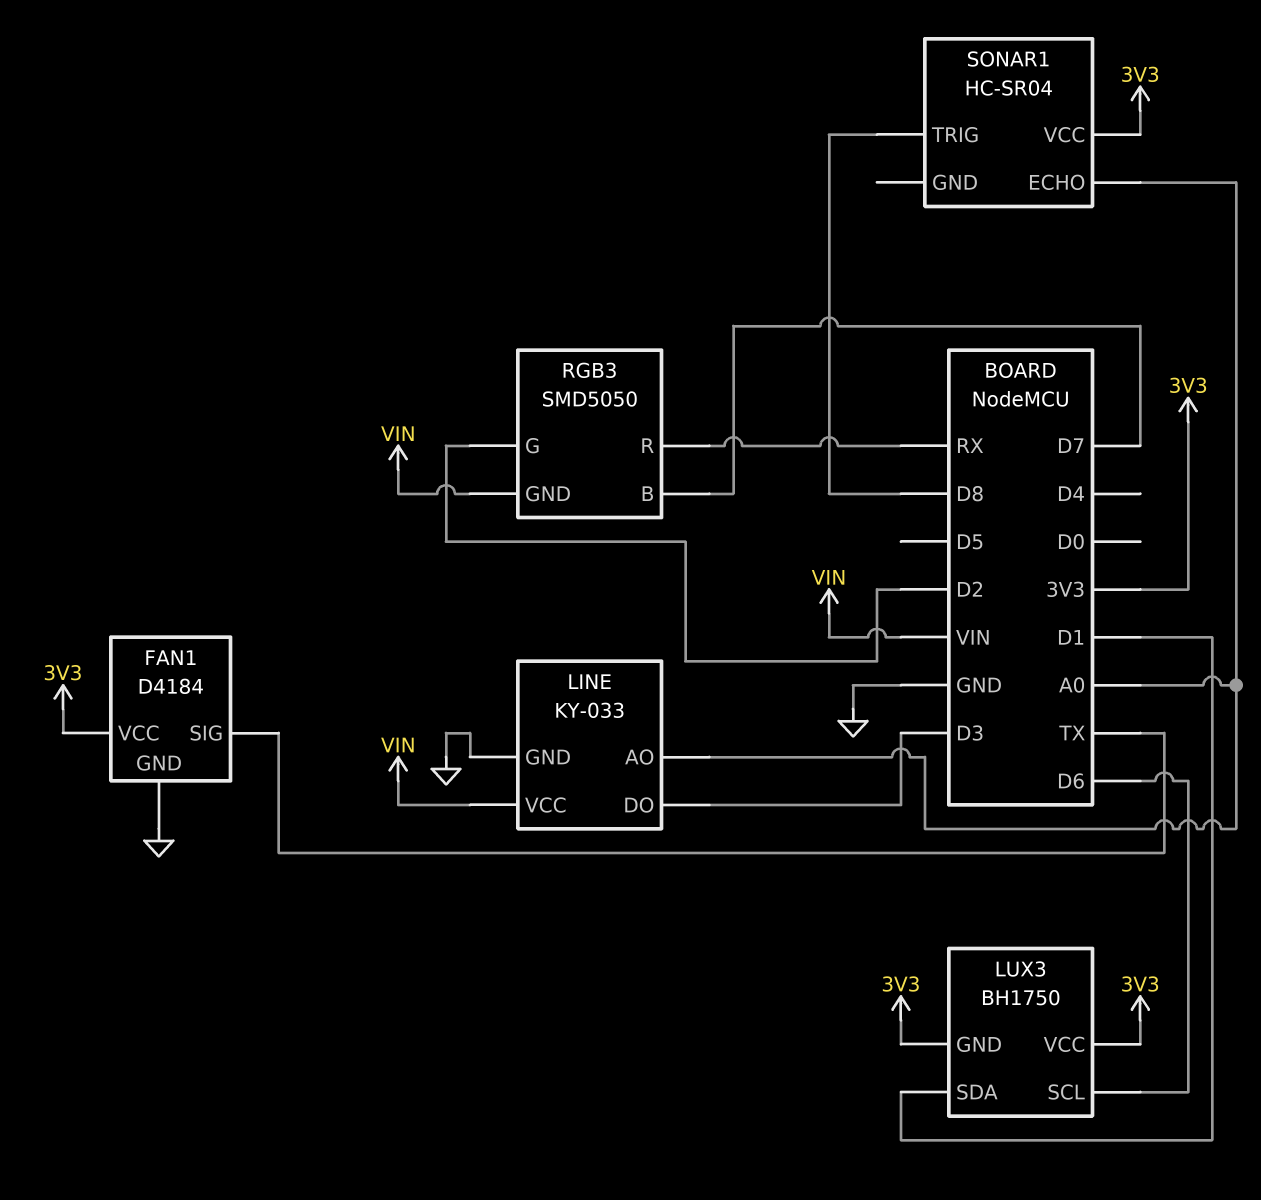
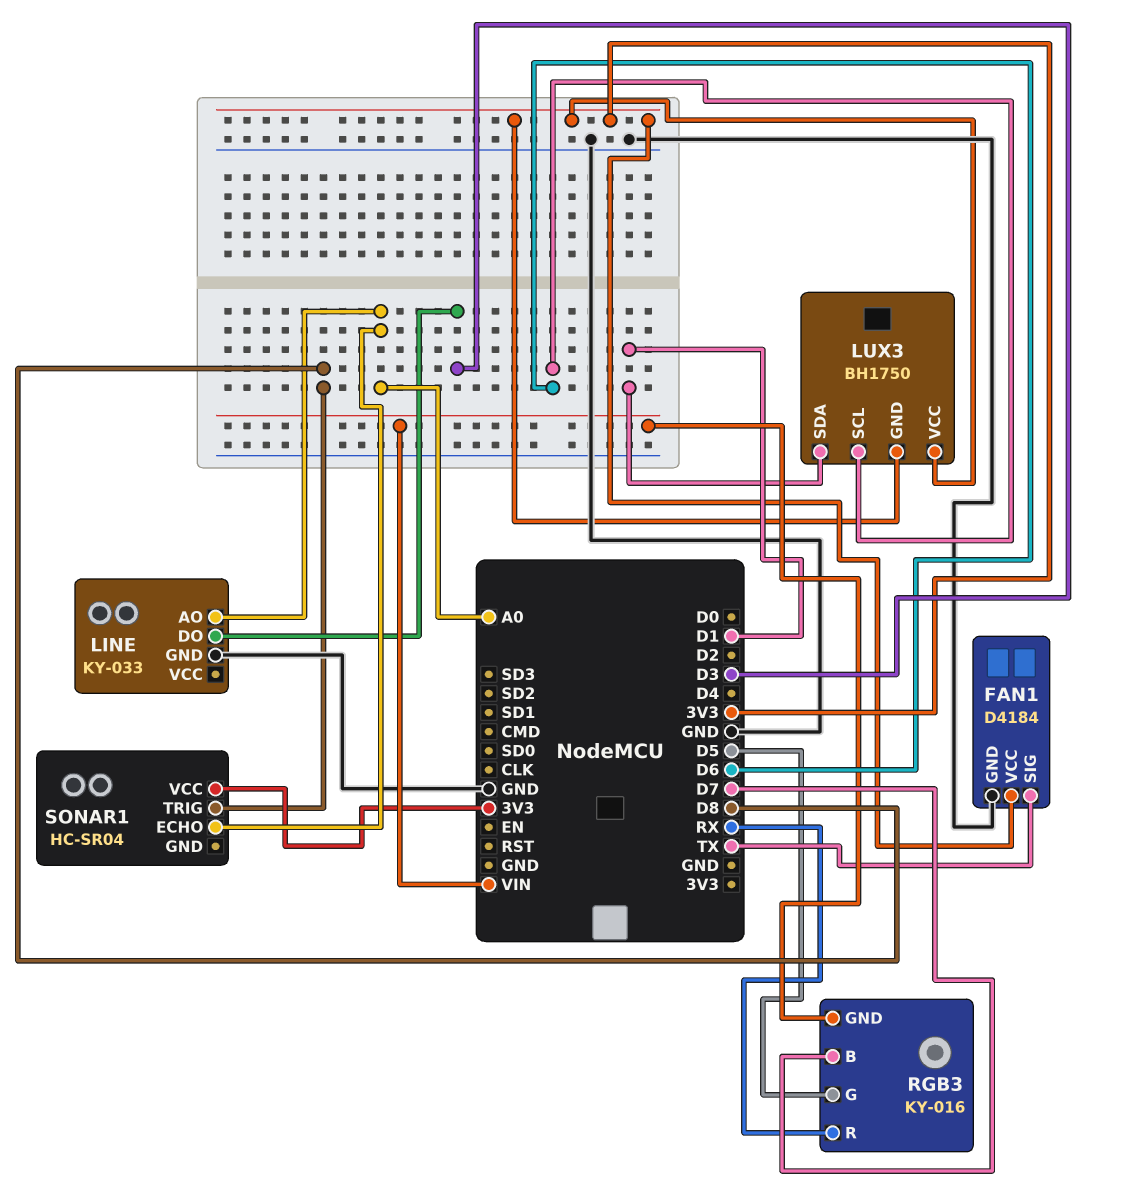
LINE pin VCC: VIN -> none
RGB3: SMD5050 -> KY-016
RGB3 pin G: D2 -> D5

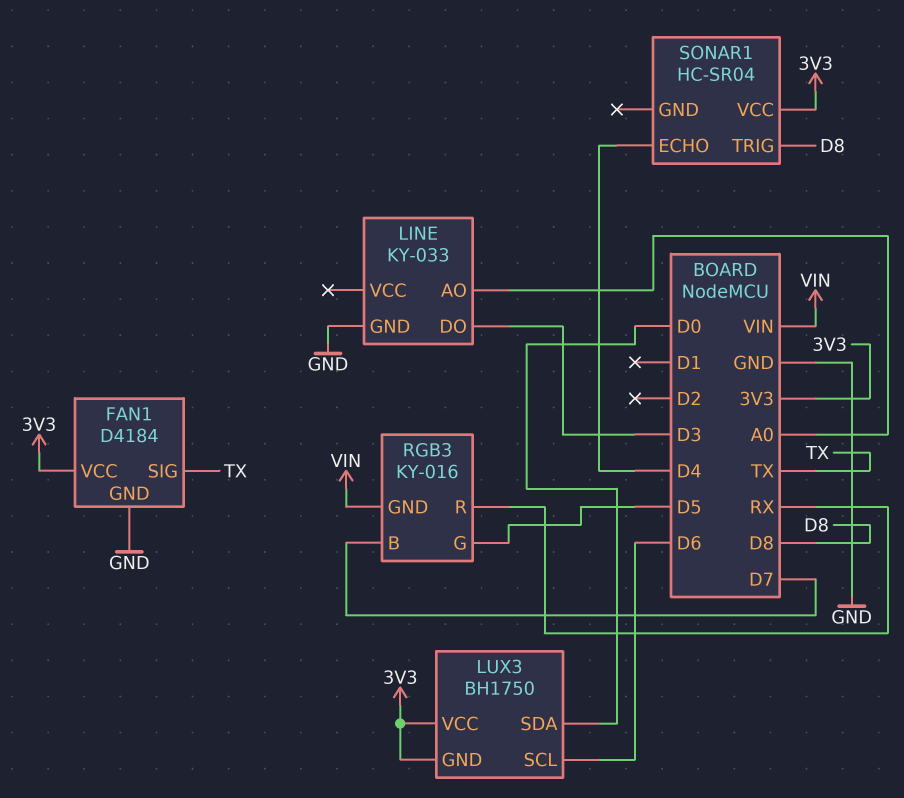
LUX3 pin SDA: D1 -> D0
SONAR1 pin ECHO: A0 -> D4

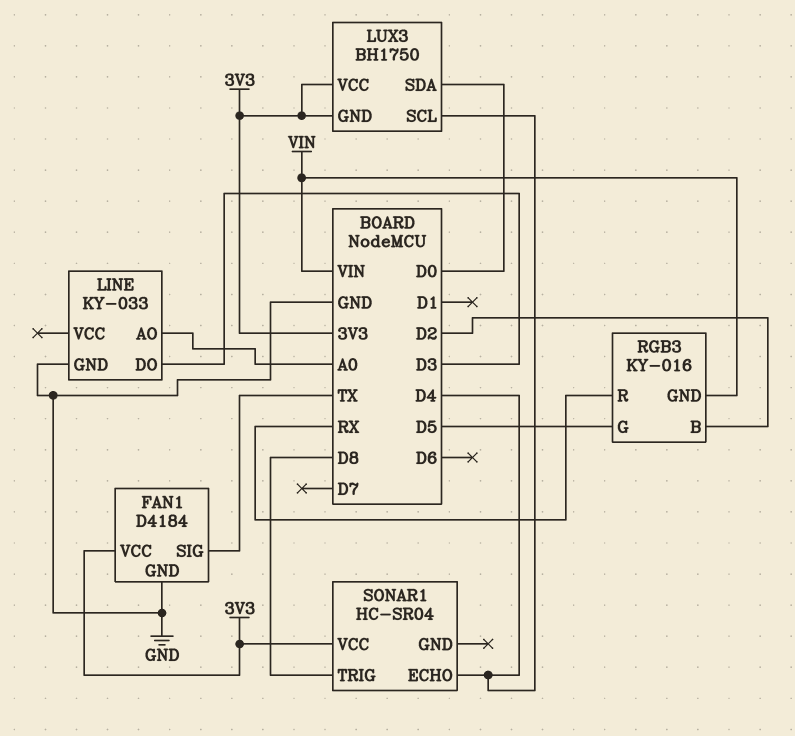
LUX3 pin SCL: D6 -> D4
RGB3 pin B: D7 -> D2

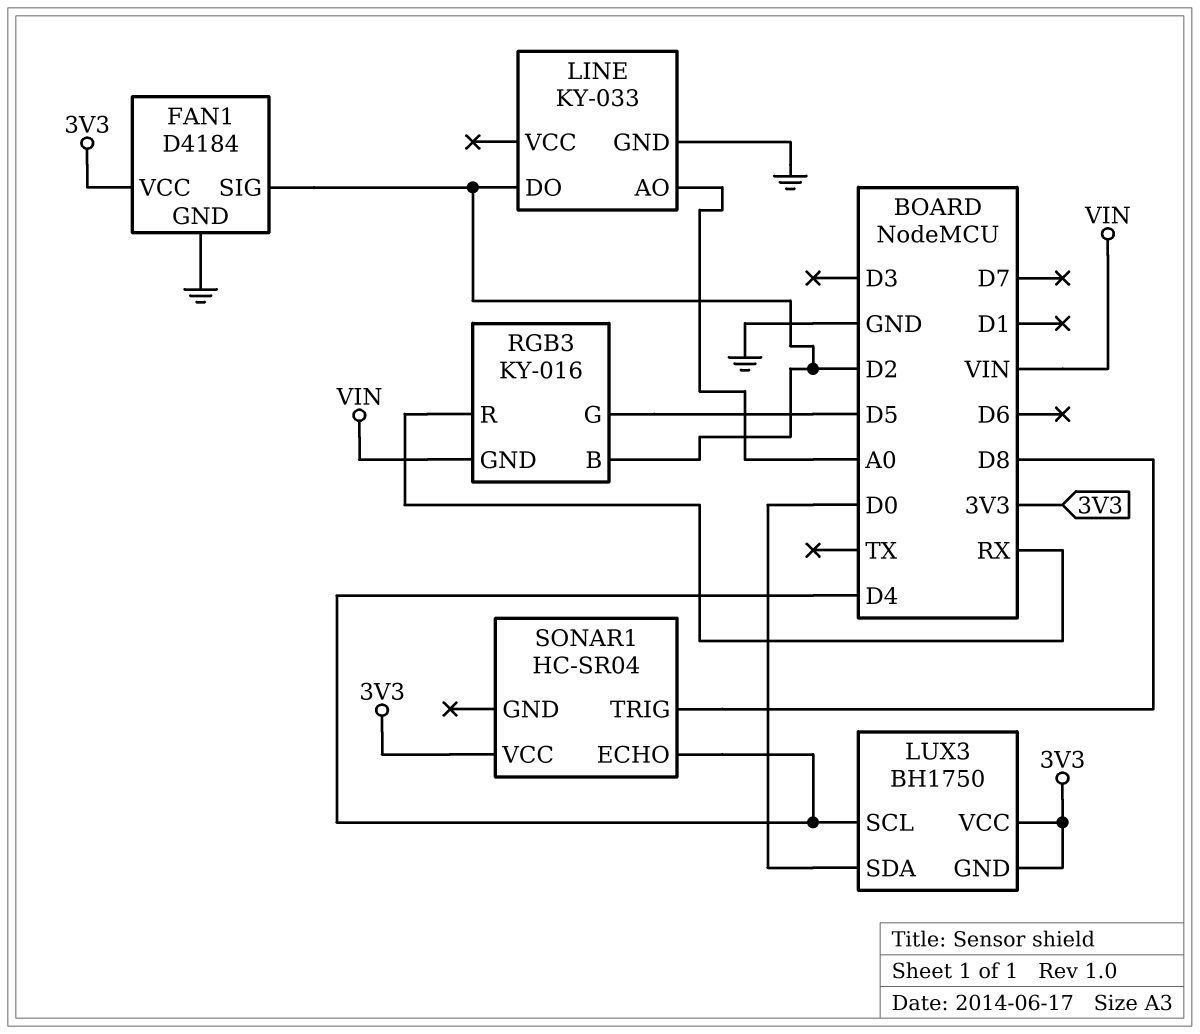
FAN1 pin SIG: TX -> D2
LINE pin DO: D3 -> D2

